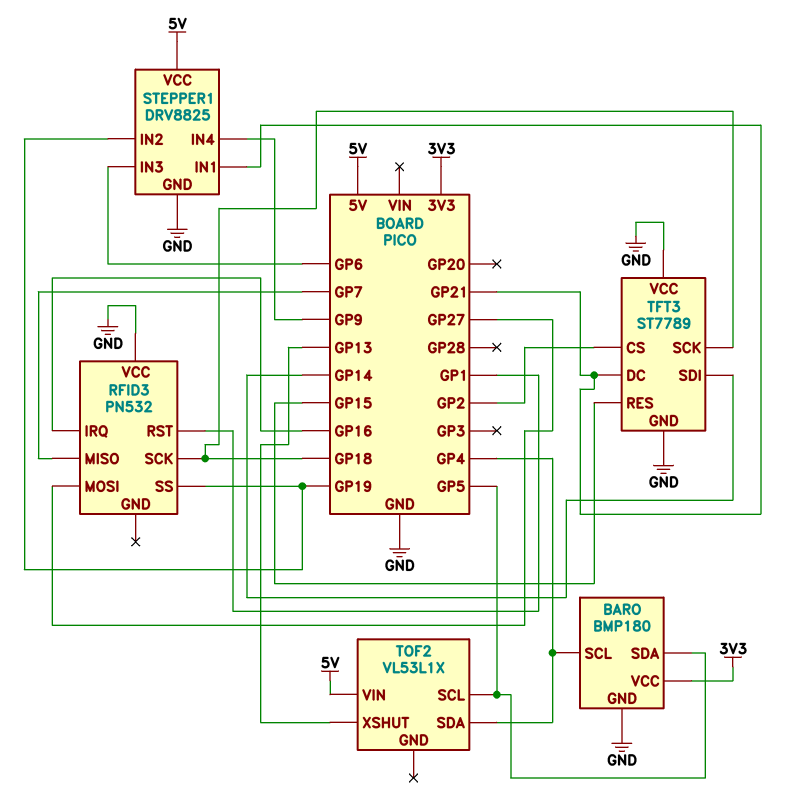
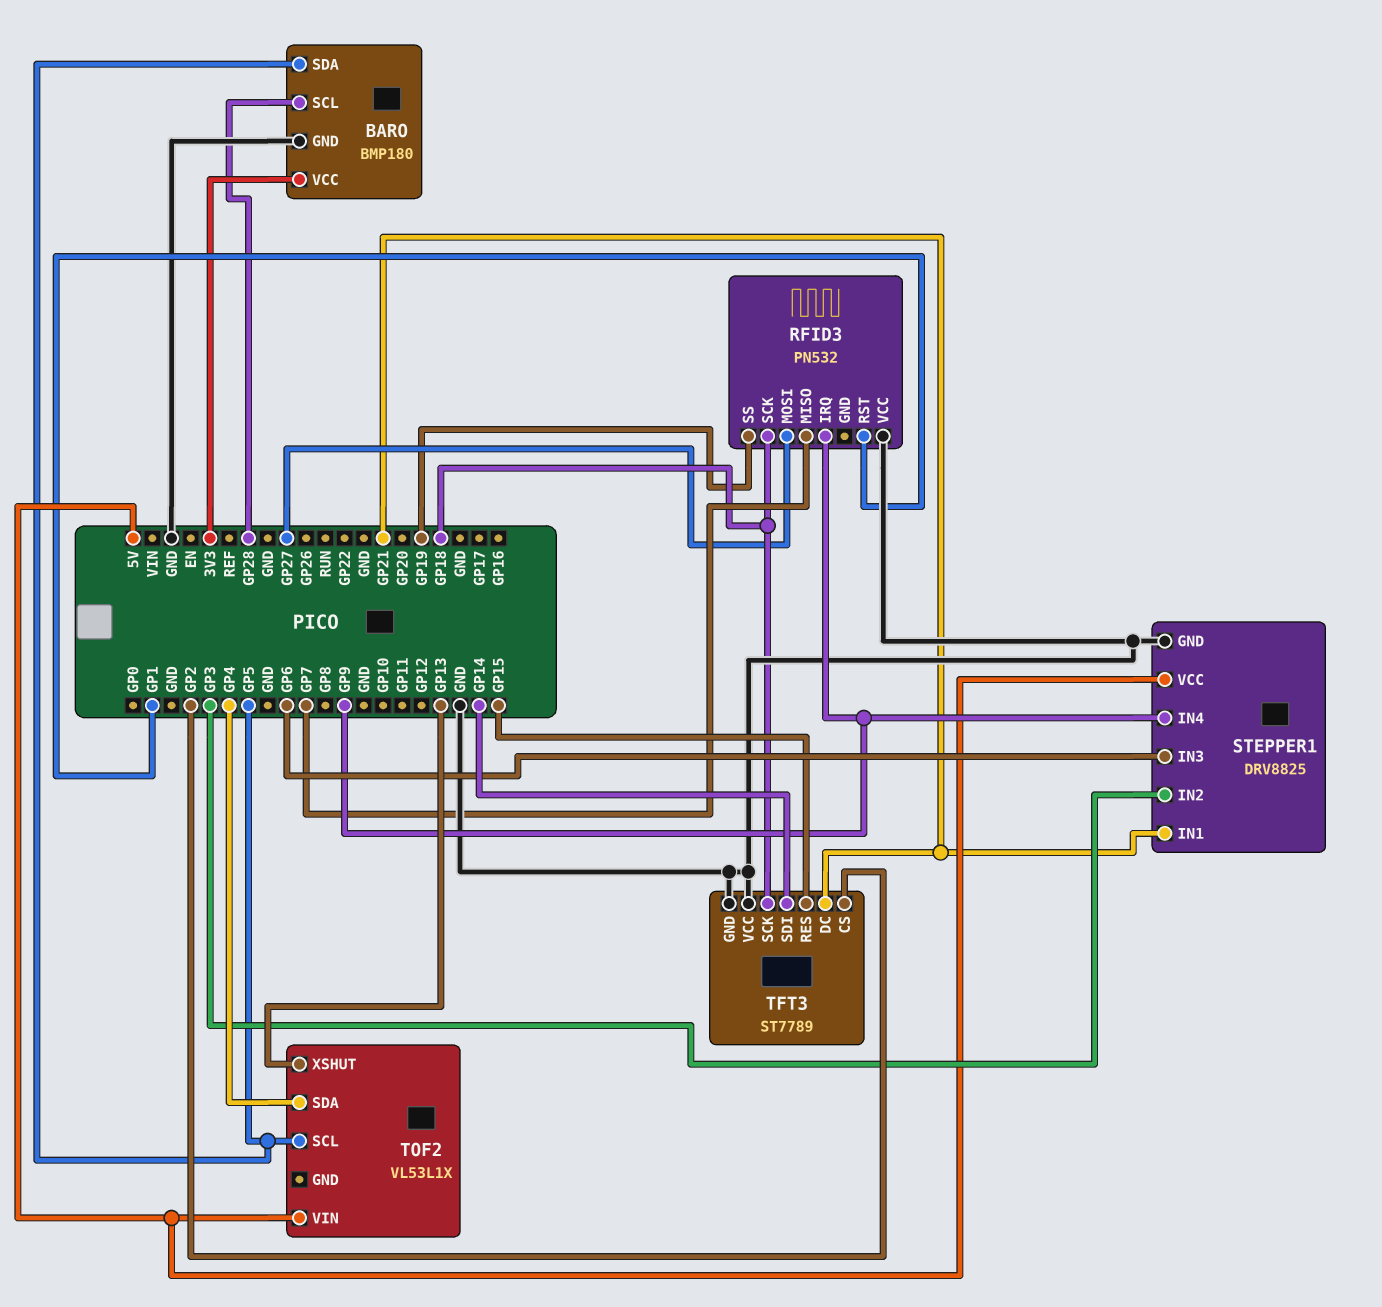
BARO pin SCL: GP4 -> GP28
RFID3 pin IRQ: GP16 -> GP9
STEPPER1 pin IN2: GP19 -> GP3

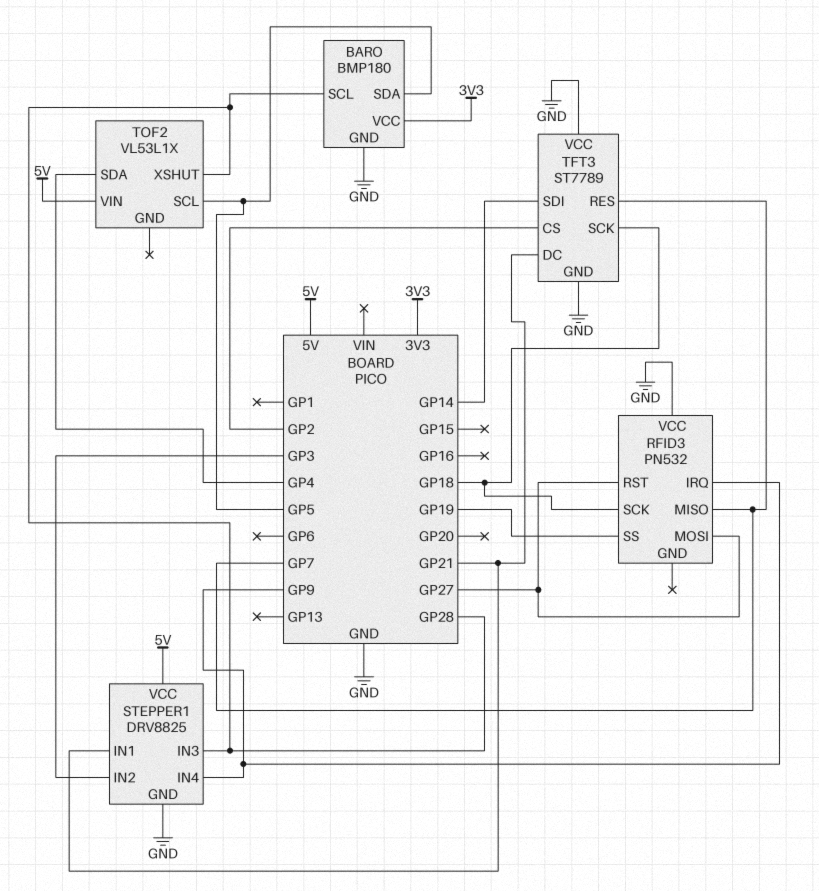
RFID3 pin RST: GP1 -> GP27
STEPPER1 pin IN3: GP6 -> GP28
TFT3 pin RES: GP15 -> GP7
TOF2 pin XSHUT: GP13 -> GP28

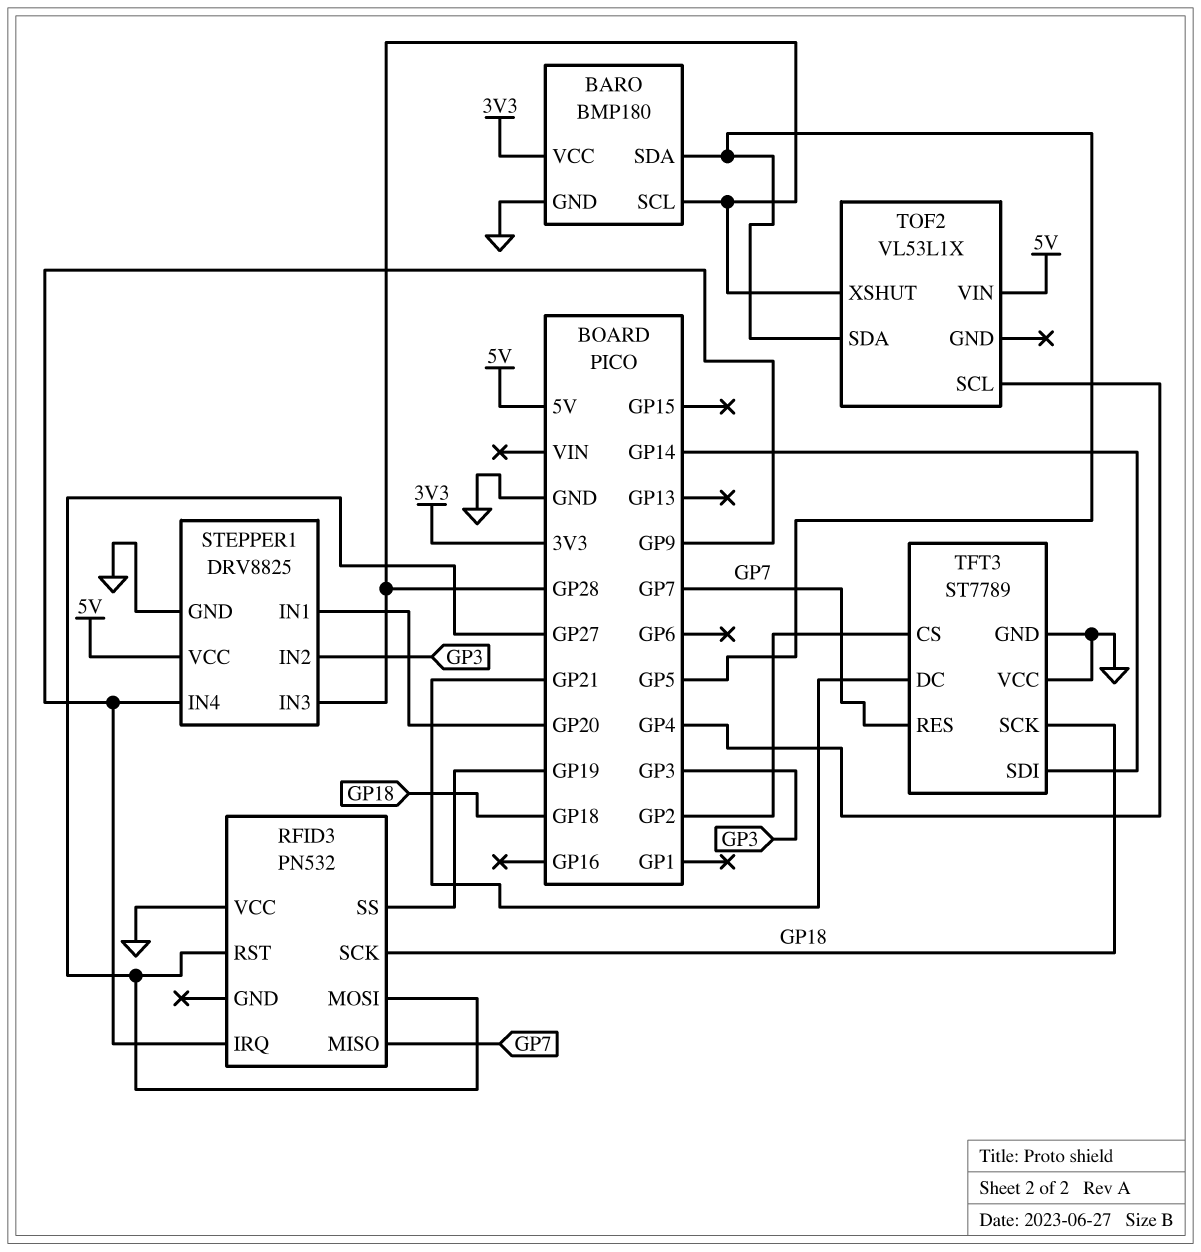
STEPPER1 pin IN1: GP21 -> GP20
TOF2 pin SCL: GP5 -> GP4
TOF2 pin SDA: GP4 -> GP5

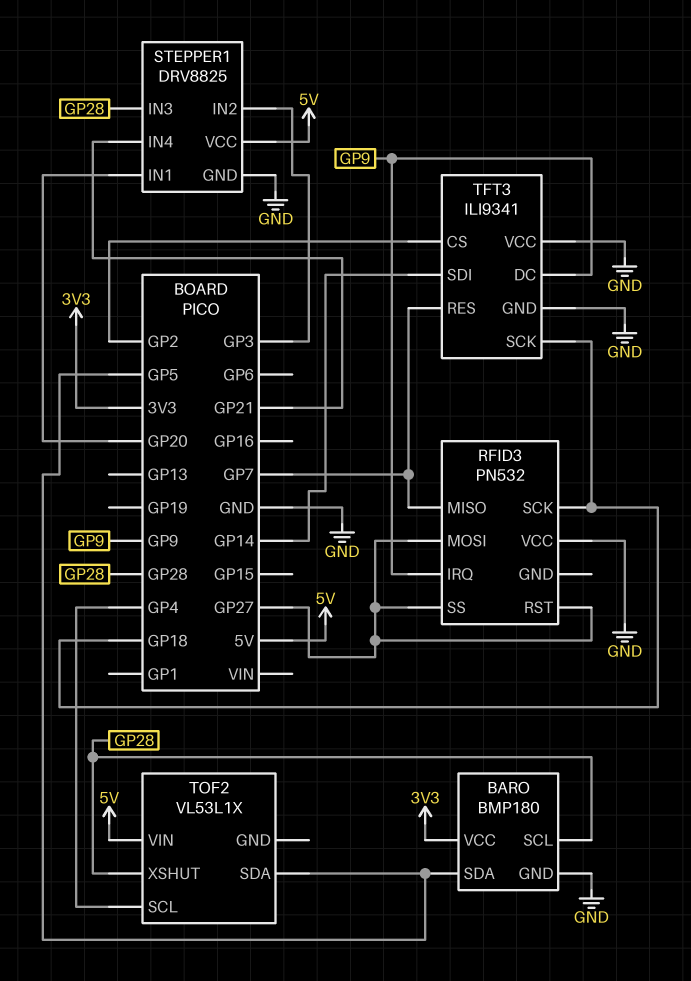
RFID3 pin SS: GP19 -> GP27
STEPPER1 pin IN4: GP9 -> GP21
TFT3: ST7789 -> ILI9341
TFT3 pin DC: GP21 -> GP9

